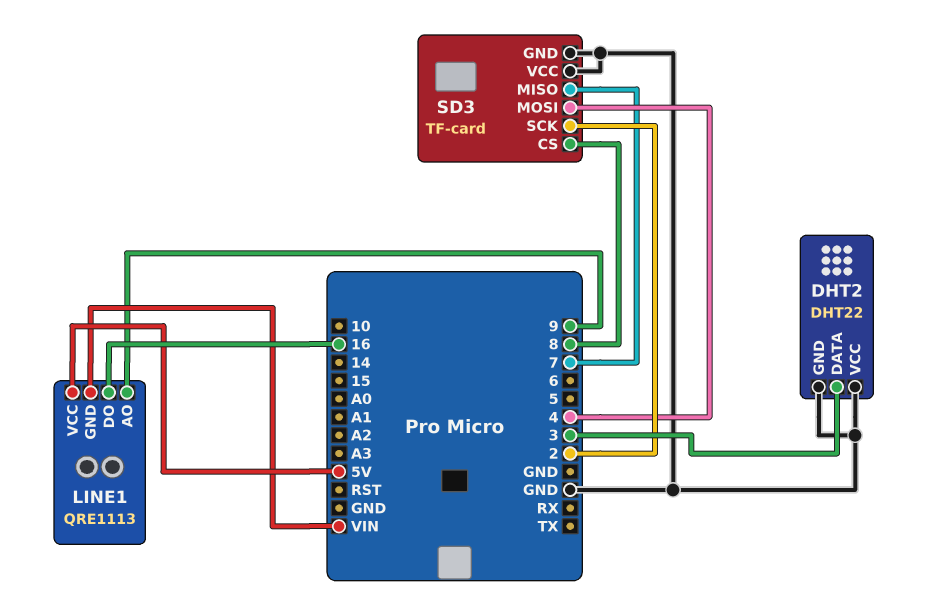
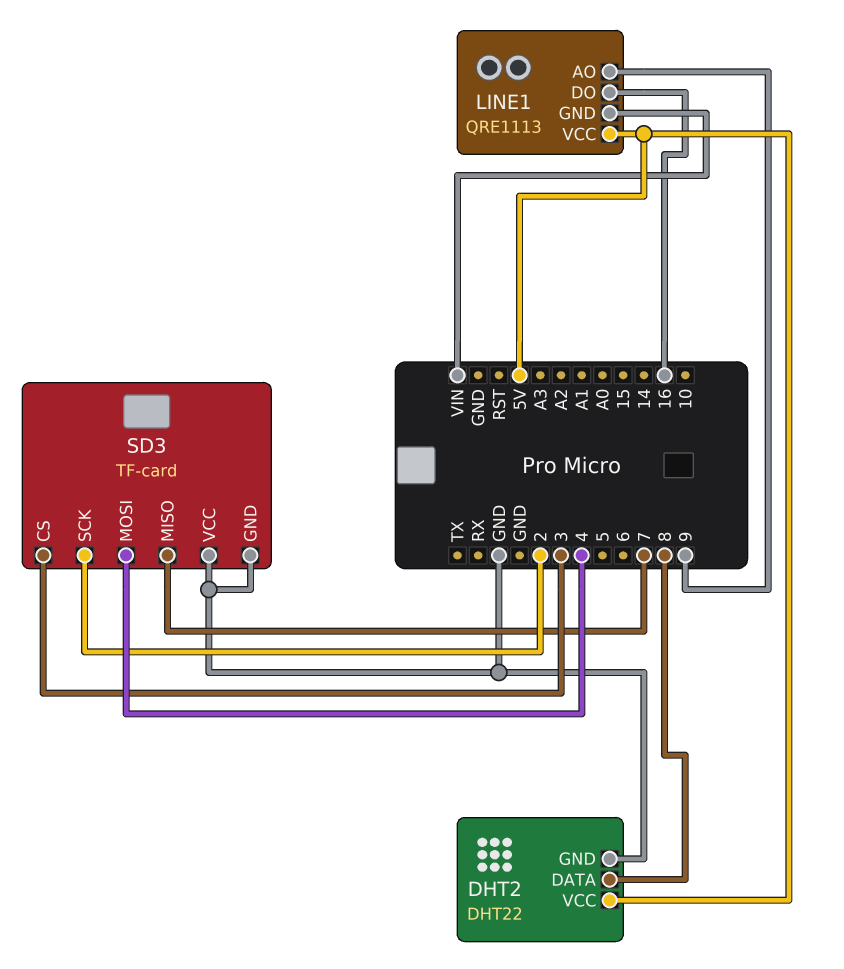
DHT2 pin DATA: 3 -> 8
DHT2 pin VCC: GND -> 5V
SD3 pin CS: 8 -> 3

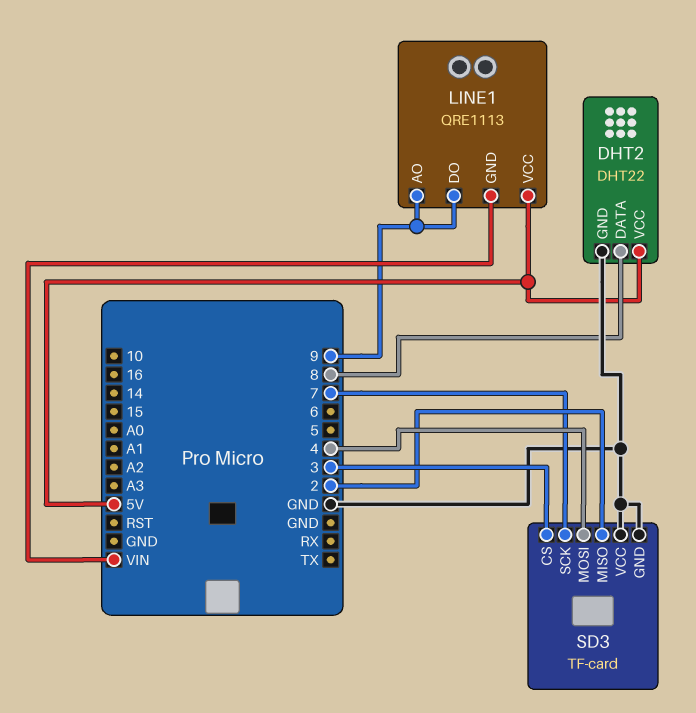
LINE1 pin DO: 16 -> 9
SD3 pin MISO: 7 -> 2
SD3 pin SCK: 2 -> 7

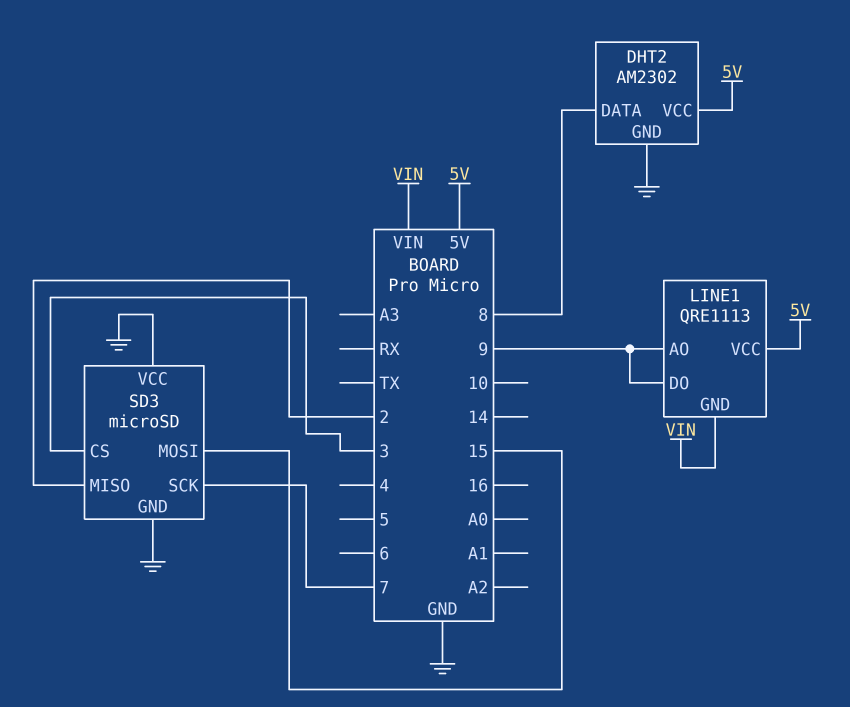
DHT2: DHT22 -> AM2302
SD3: TF-card -> microSD
SD3 pin MOSI: 4 -> 15

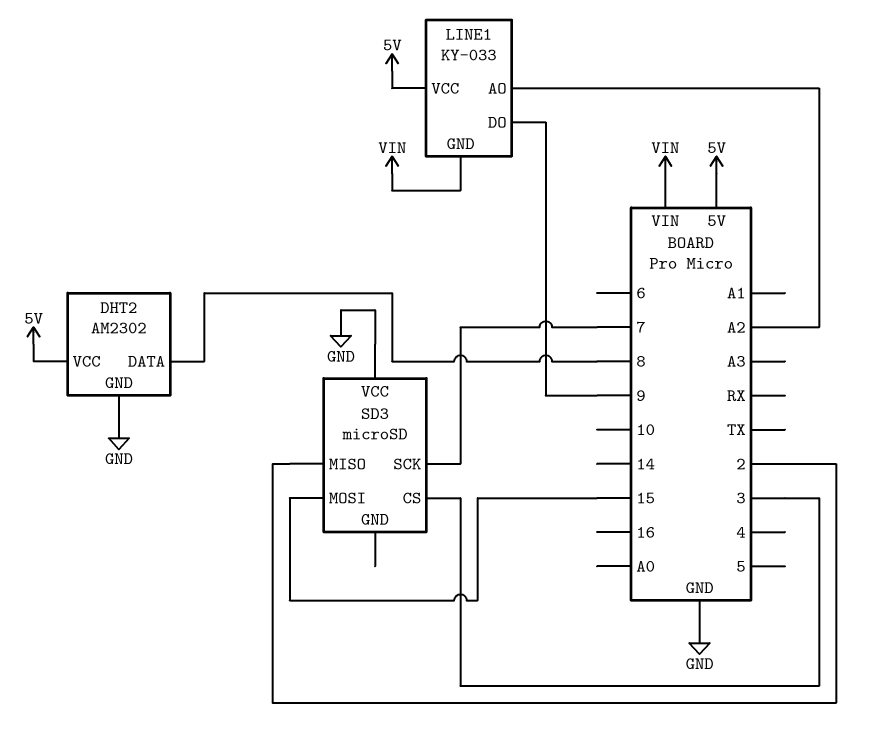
LINE1: QRE1113 -> KY-033
LINE1 pin AO: 9 -> A2
SD3 pin GND: GND -> none

